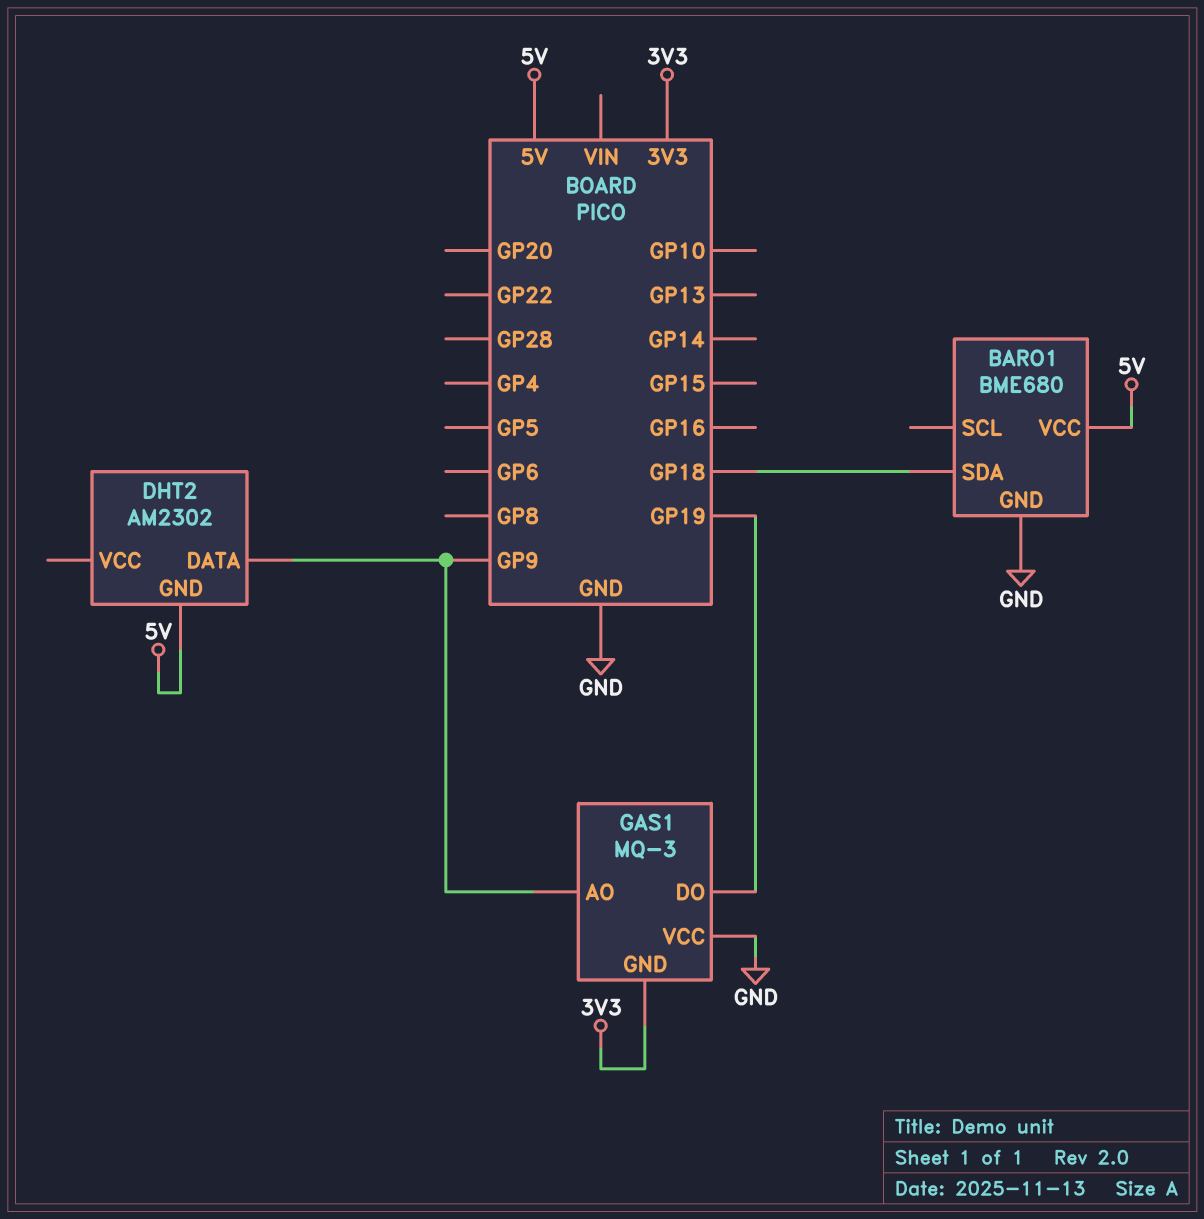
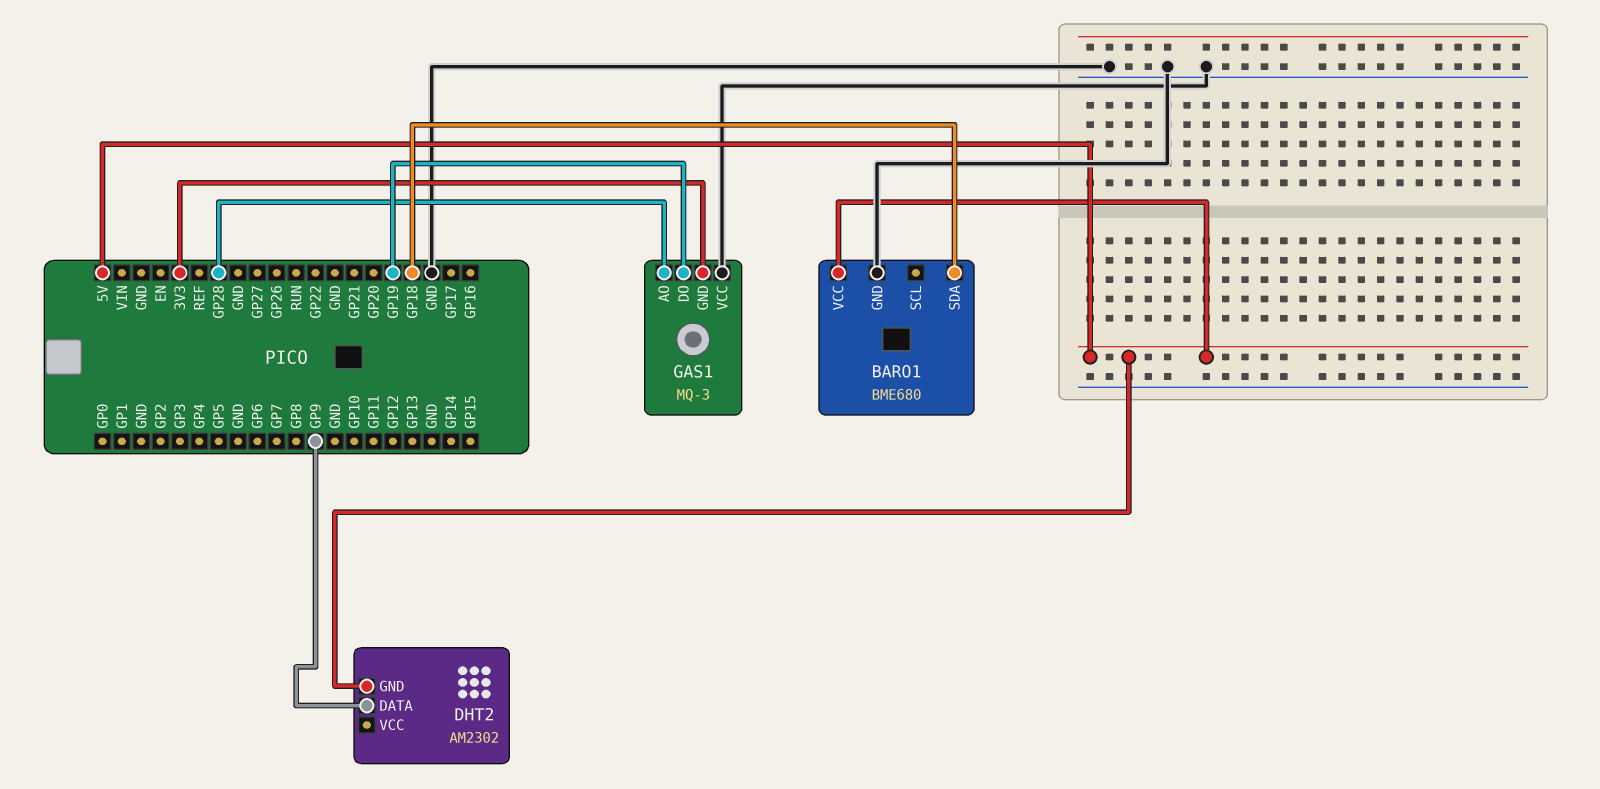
GAS1 pin AO: GP9 -> GP28

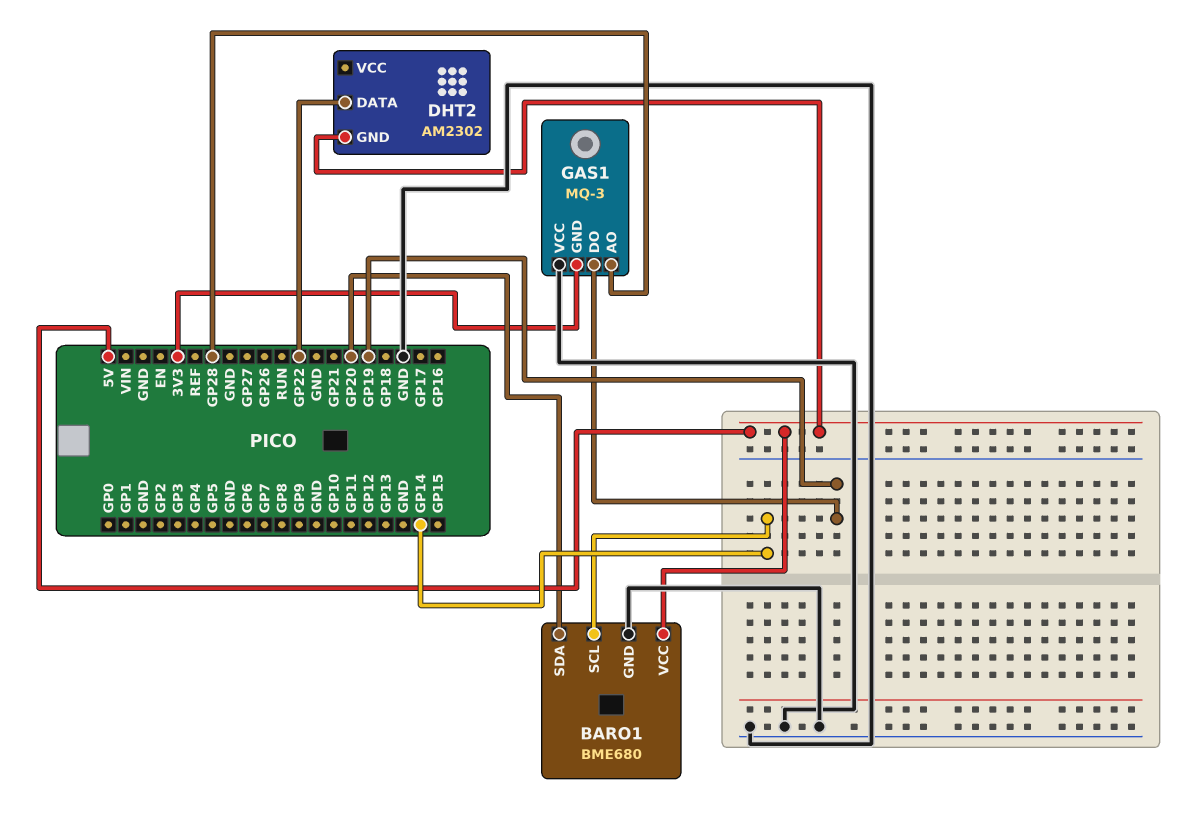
BARO1 pin SCL: none -> GP14
BARO1 pin SDA: GP18 -> GP20
DHT2 pin DATA: GP9 -> GP22

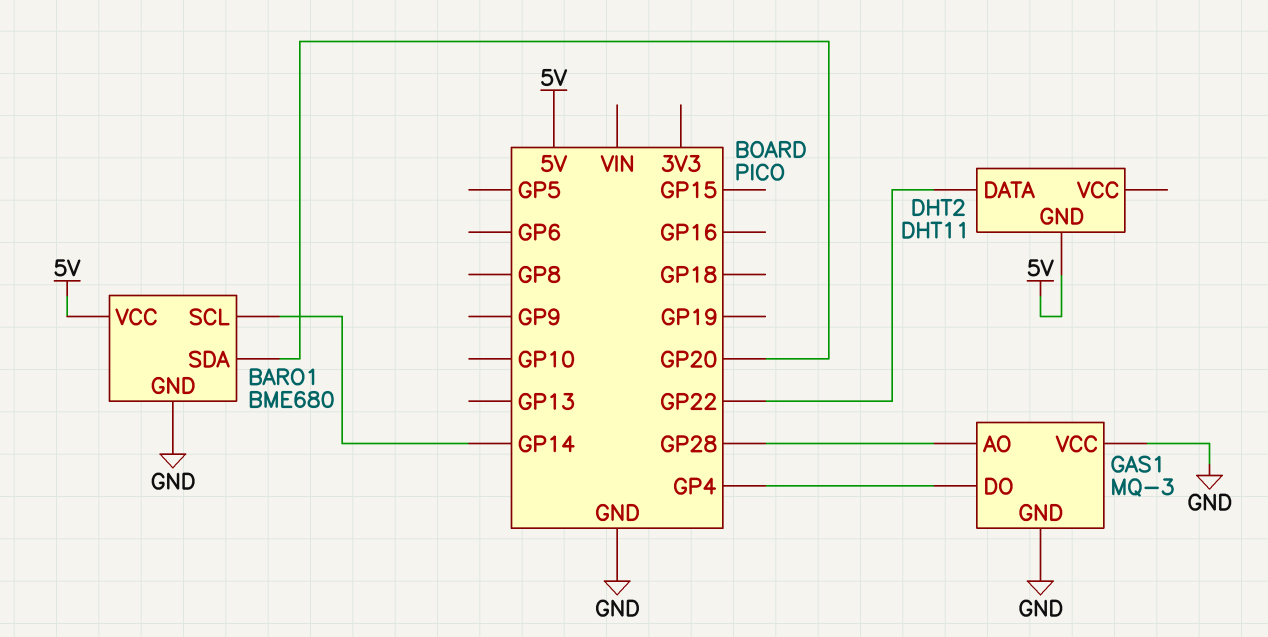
DHT2: AM2302 -> DHT11
GAS1 pin DO: GP19 -> GP4
GAS1 pin GND: 3V3 -> GND

